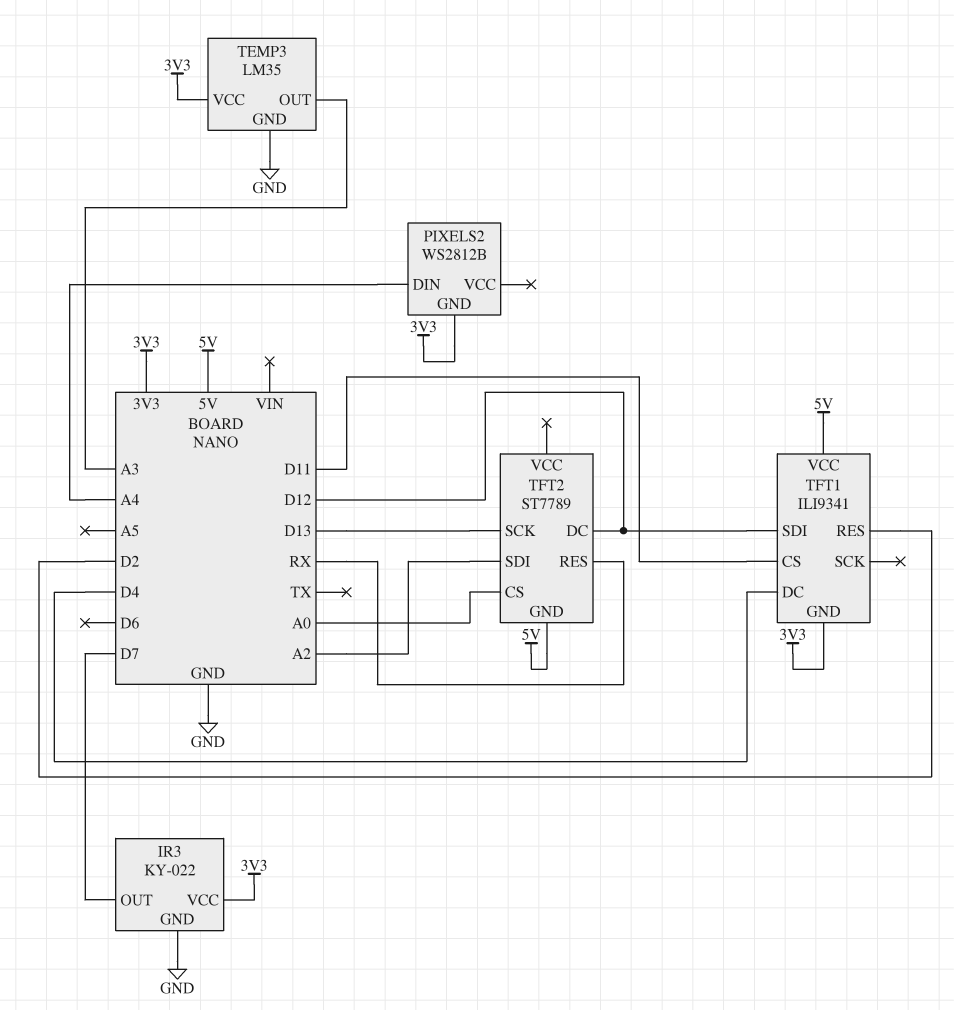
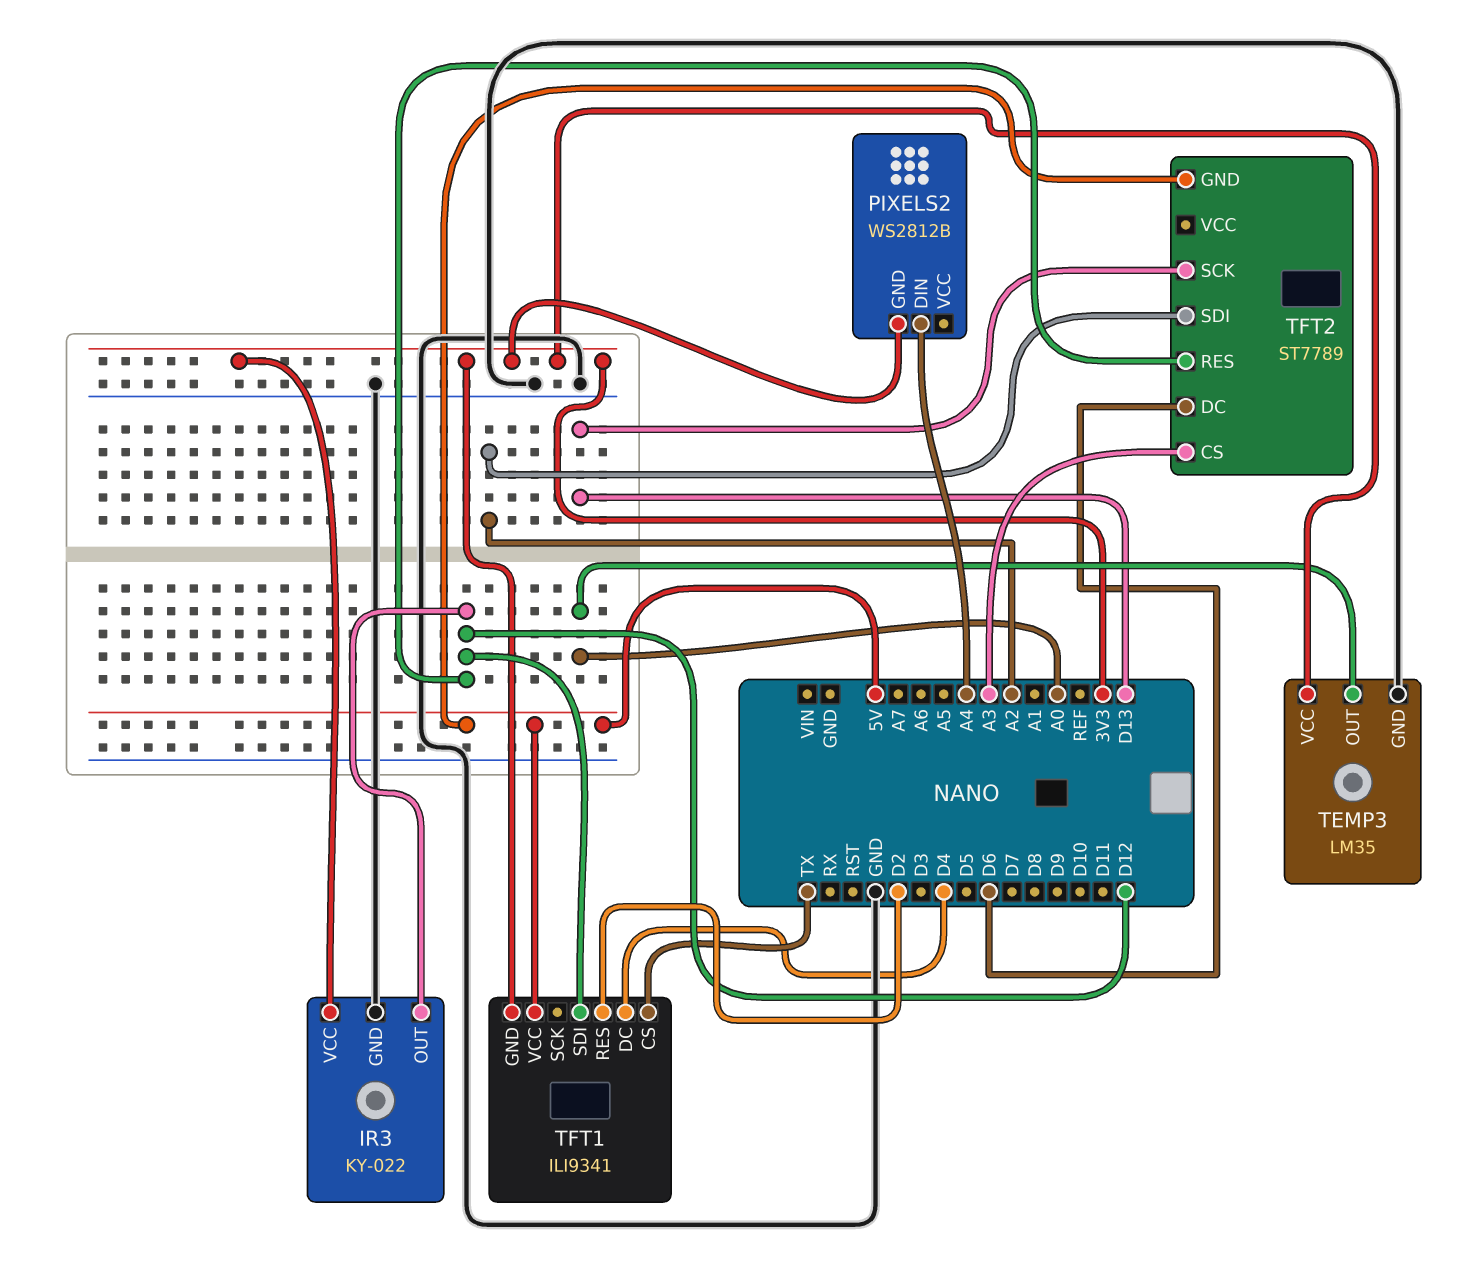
IR3 pin OUT: D7 -> D12
TEMP3 pin OUT: A3 -> A0
TFT1 pin CS: D11 -> TX
TFT2 pin CS: A0 -> A3
TFT2 pin DC: D12 -> D6
TFT2 pin RES: RX -> D12

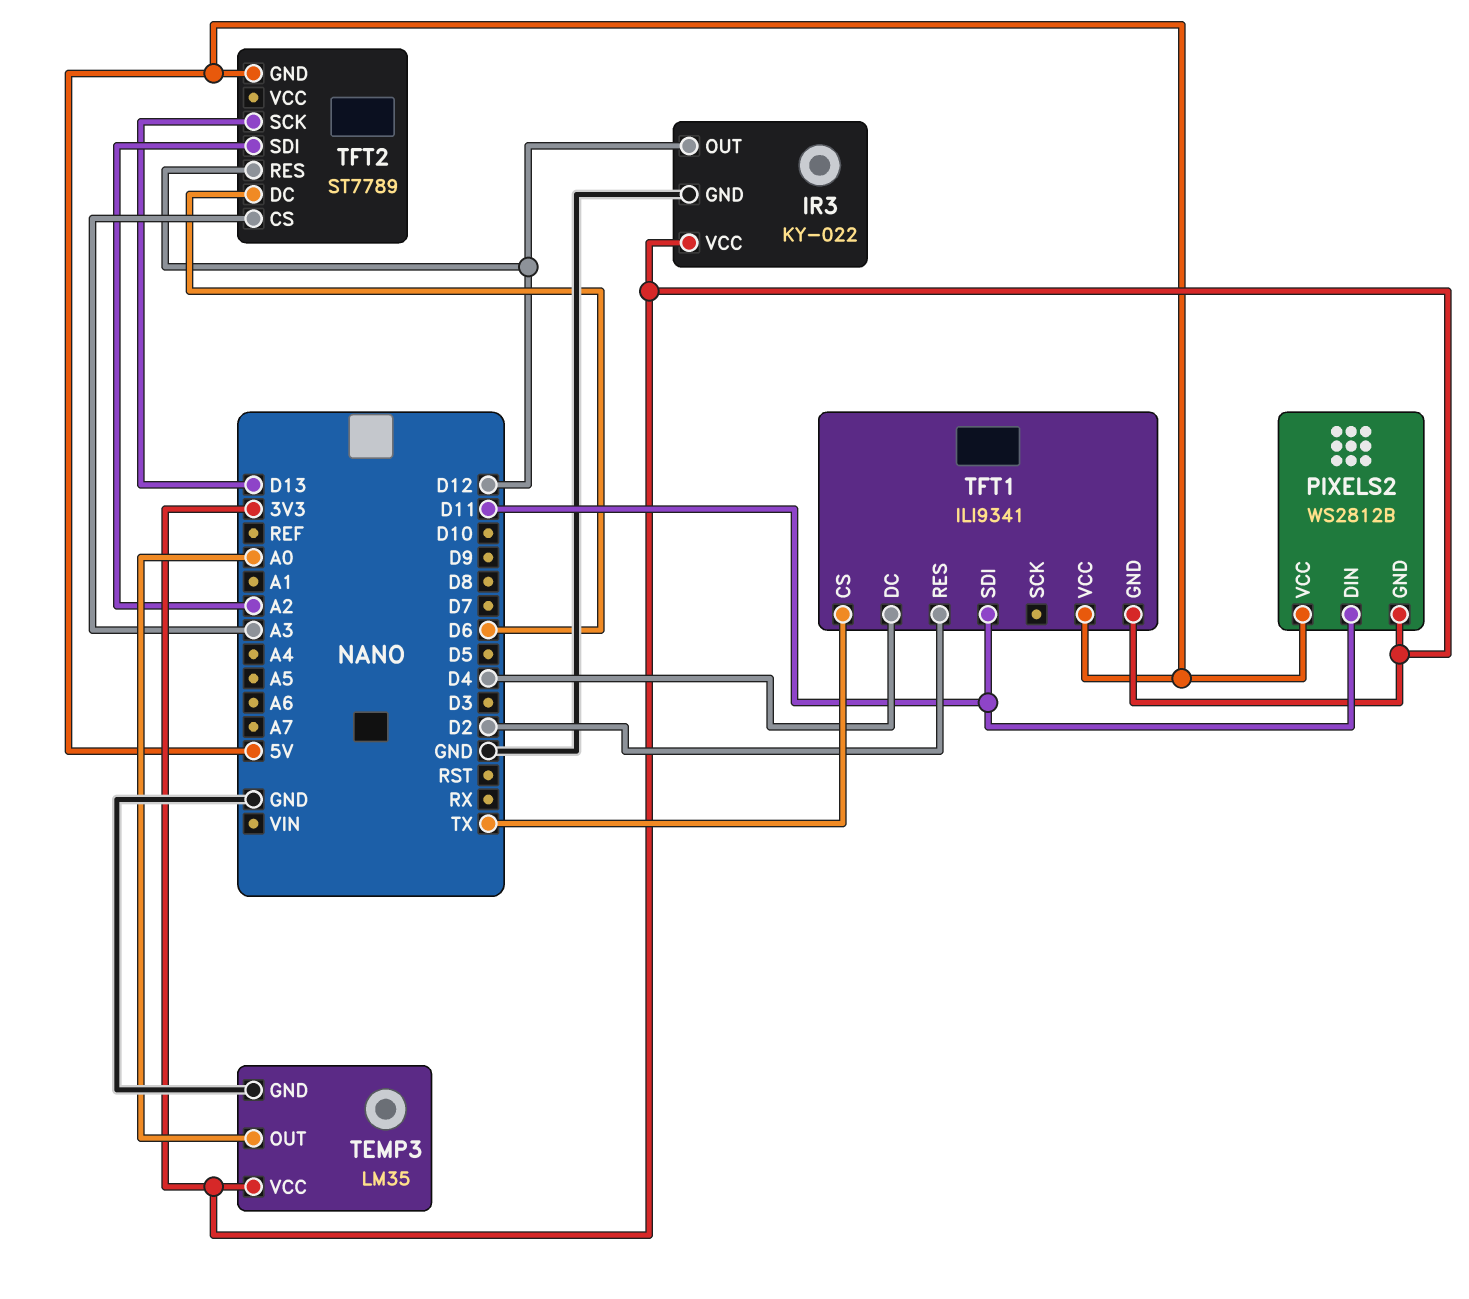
PIXELS2 pin DIN: A4 -> D11
PIXELS2 pin VCC: none -> 5V
TFT1 pin SDI: D12 -> D11

